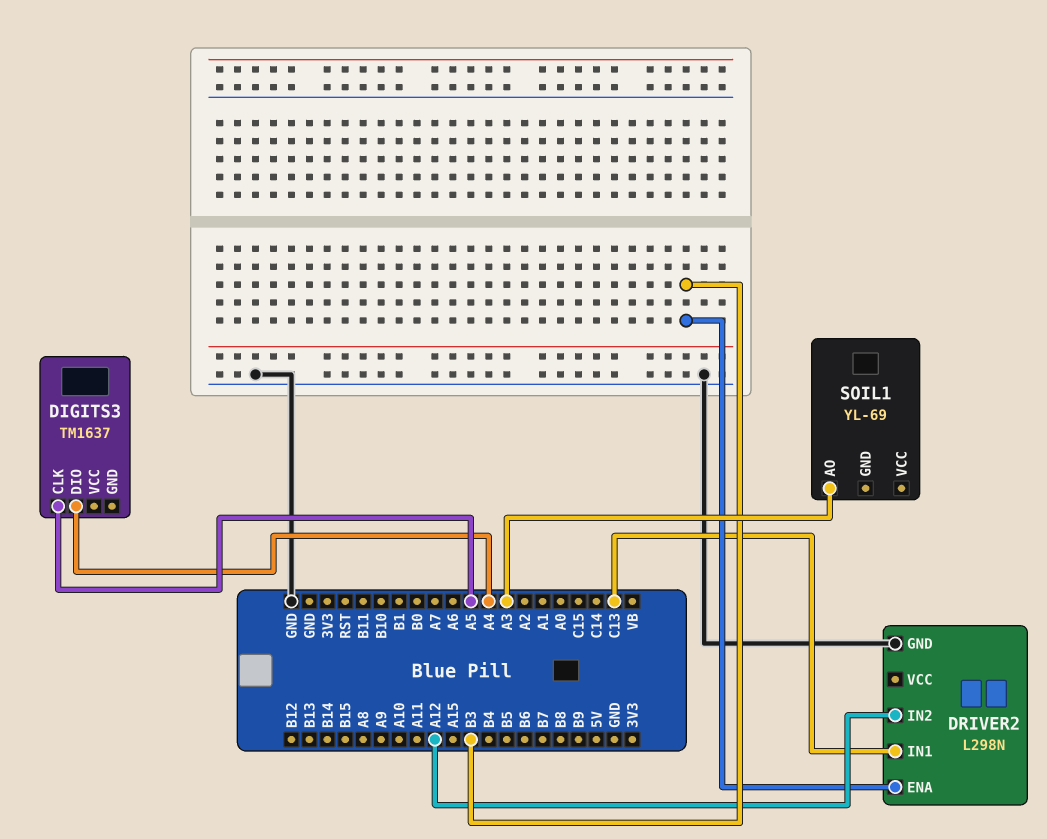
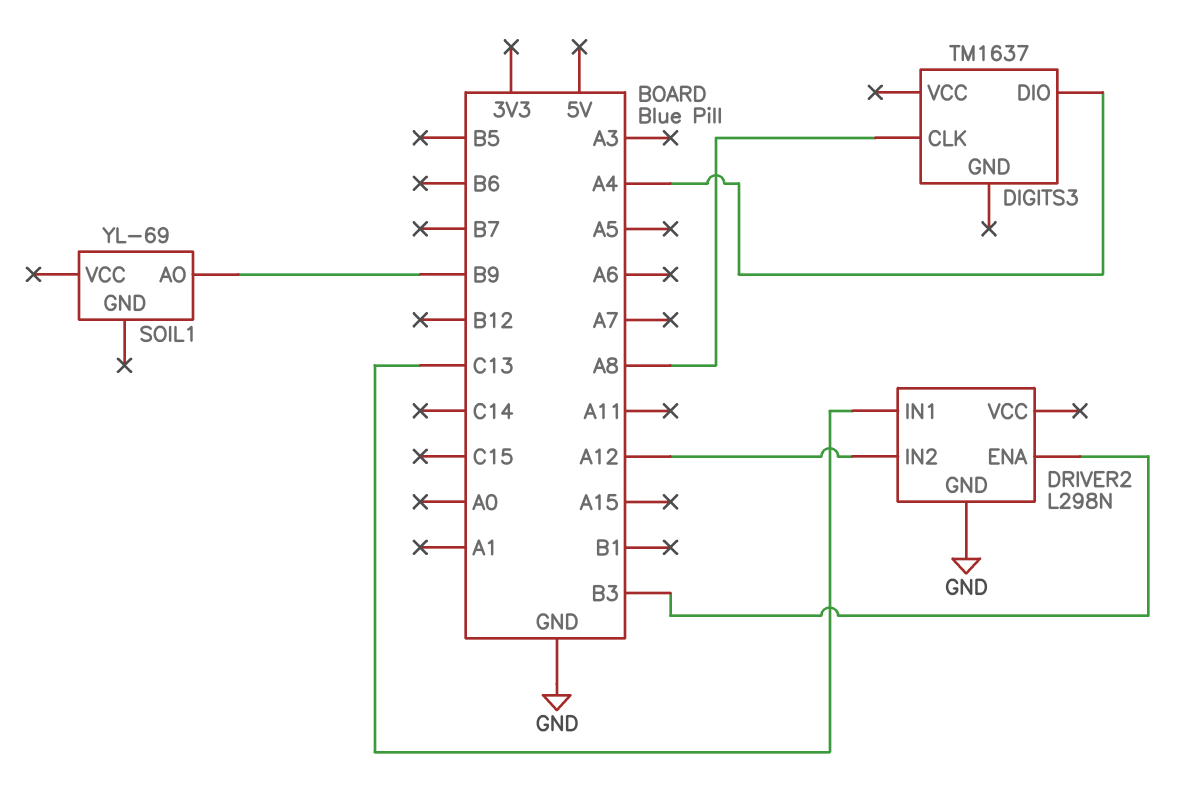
DIGITS3 pin CLK: A5 -> A8
SOIL1 pin AO: A3 -> B9

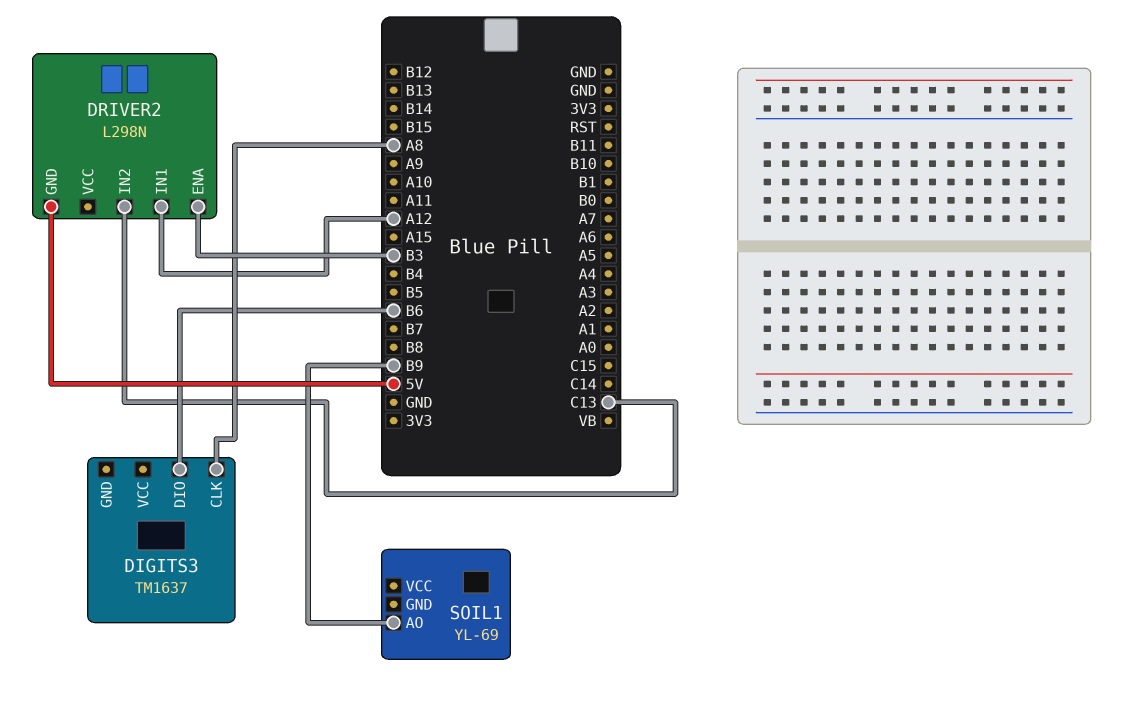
DIGITS3 pin DIO: A4 -> B6
DRIVER2 pin GND: GND -> 5V
DRIVER2 pin IN1: C13 -> A12
DRIVER2 pin IN2: A12 -> C13

